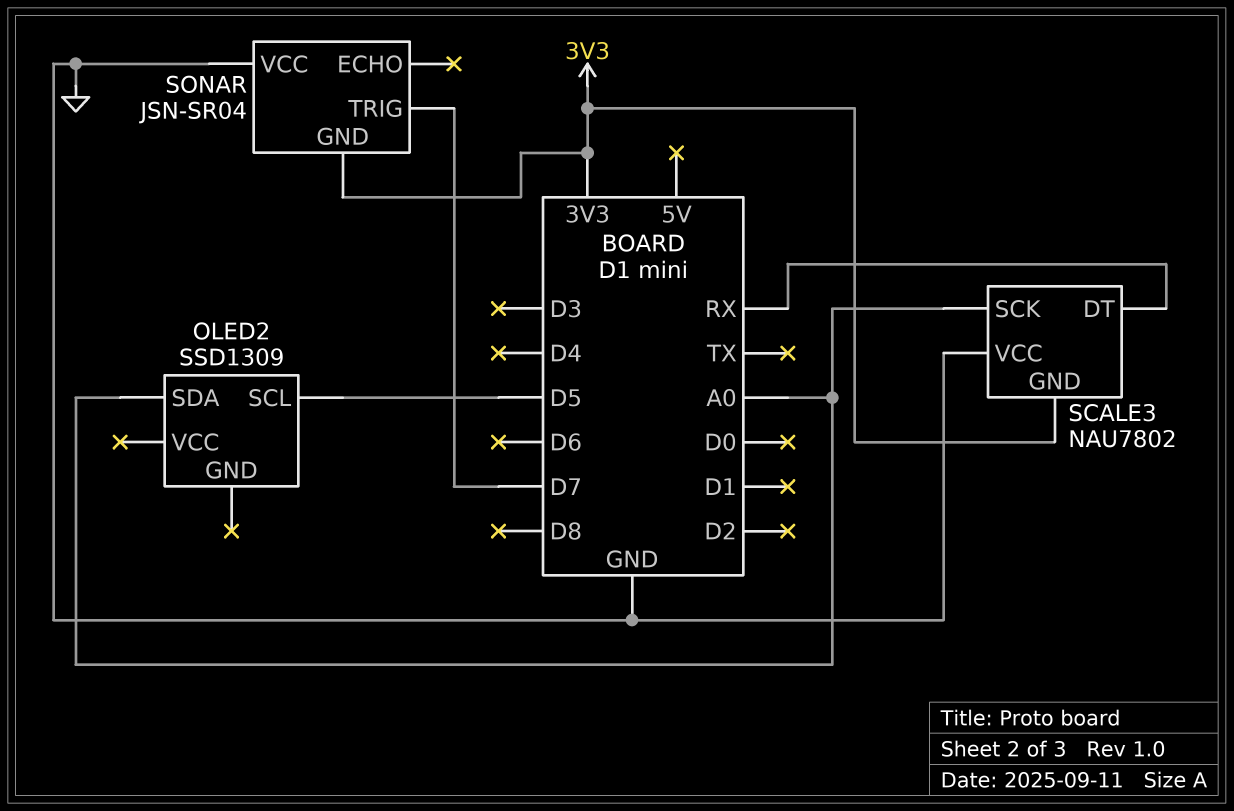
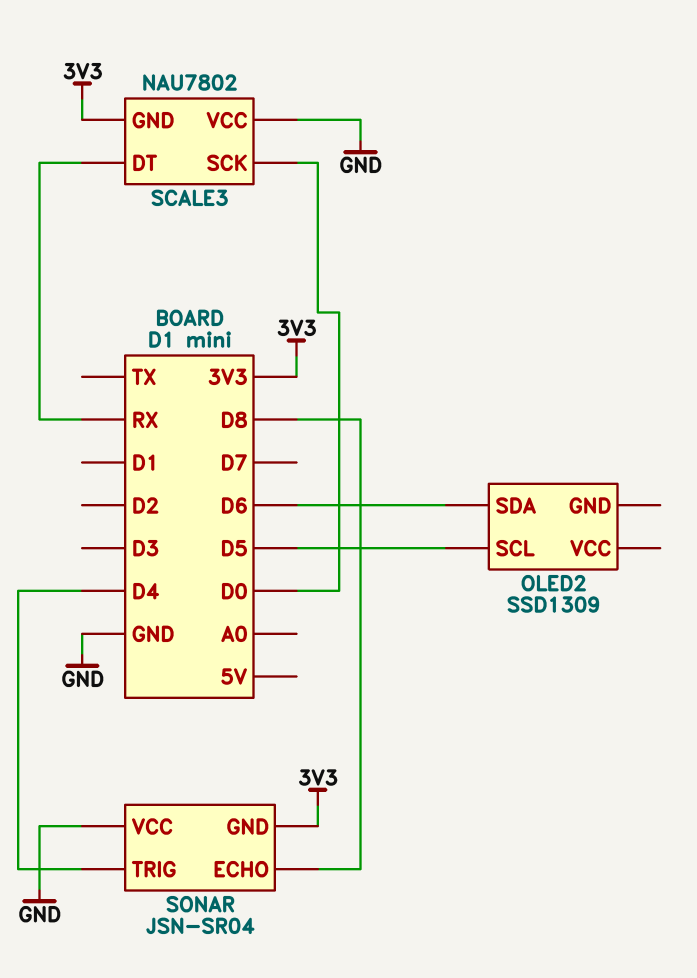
OLED2 pin SDA: A0 -> D6
SCALE3 pin SCK: A0 -> D0
SONAR pin ECHO: none -> D8
SONAR pin TRIG: D7 -> D4

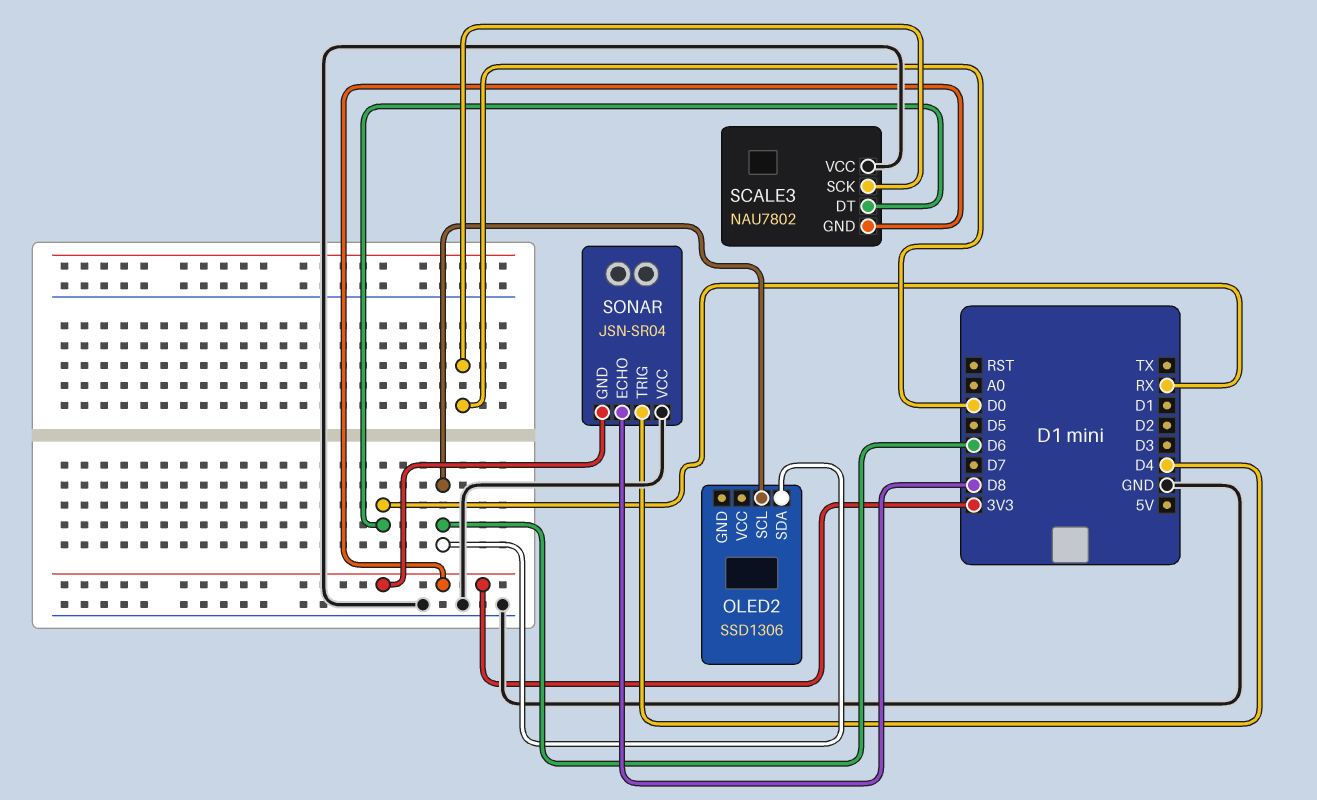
OLED2: SSD1309 -> SSD1306
OLED2 pin SCL: D5 -> D6

